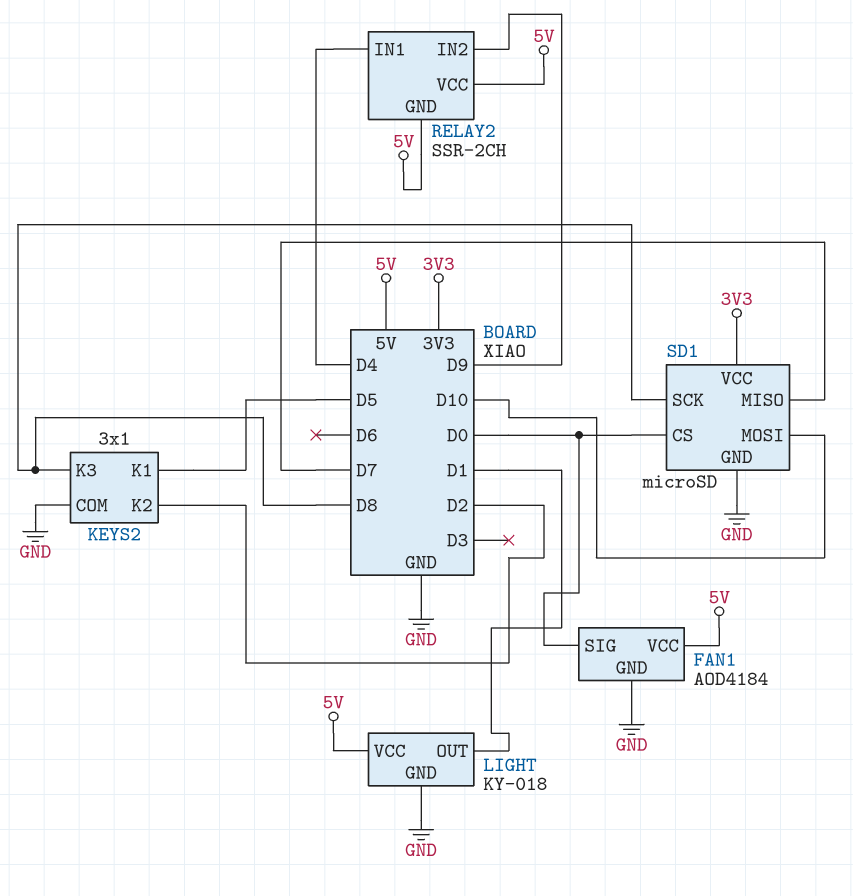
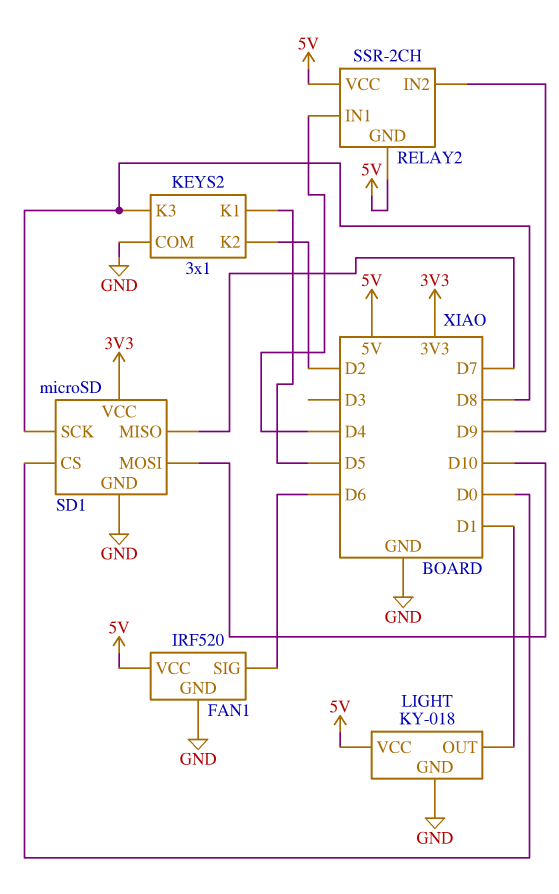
FAN1: AOD4184 -> IRF520
FAN1 pin SIG: D0 -> D6

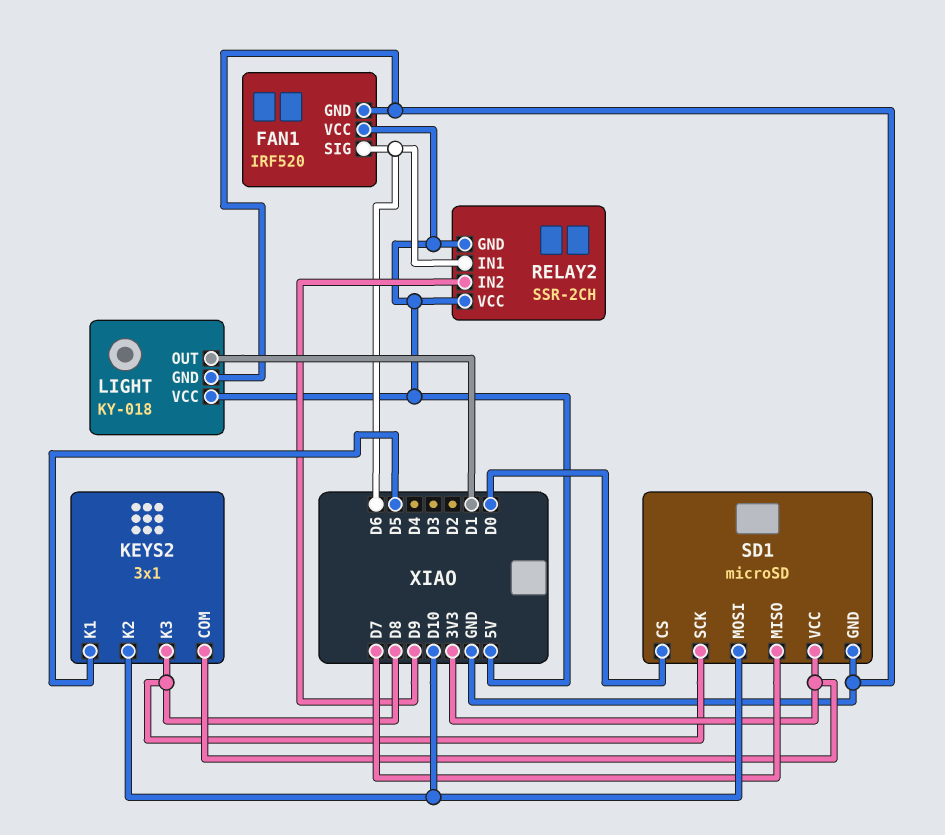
KEYS2 pin COM: GND -> 3V3
KEYS2 pin K2: D2 -> D10
RELAY2 pin IN1: D4 -> D6

